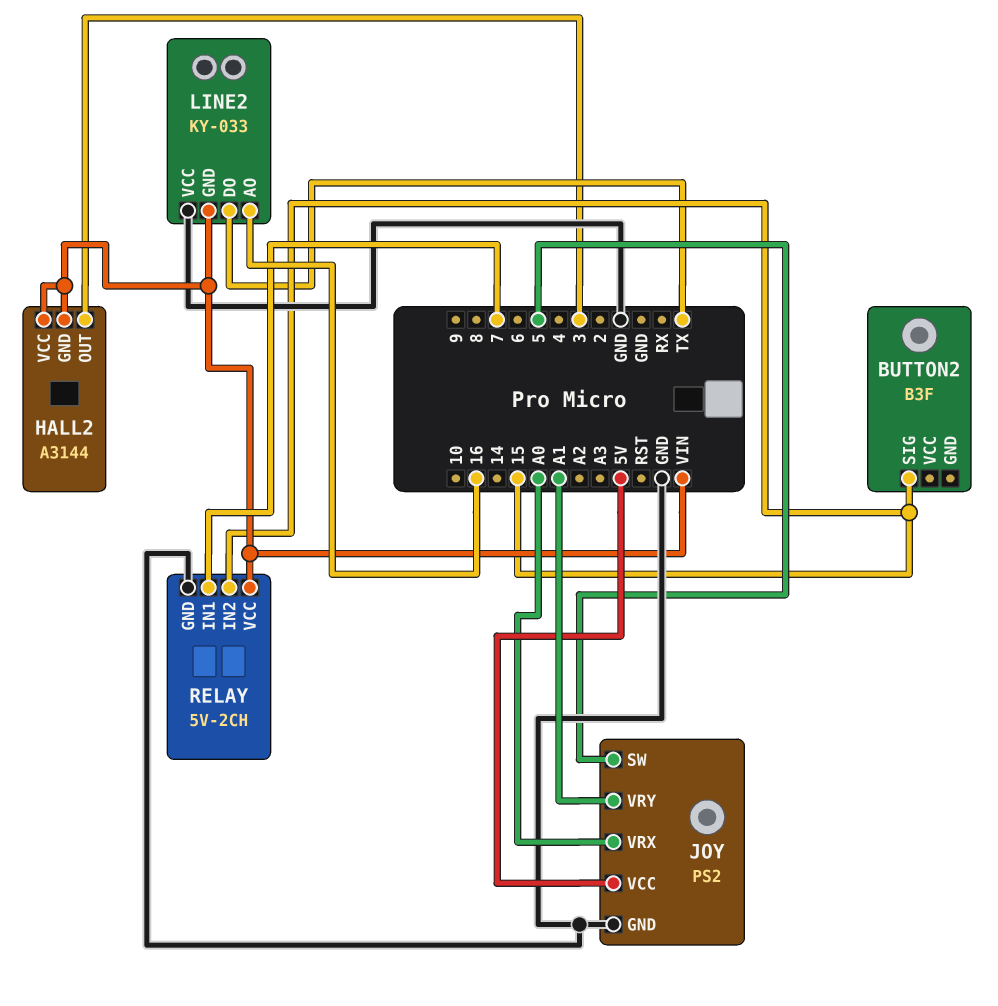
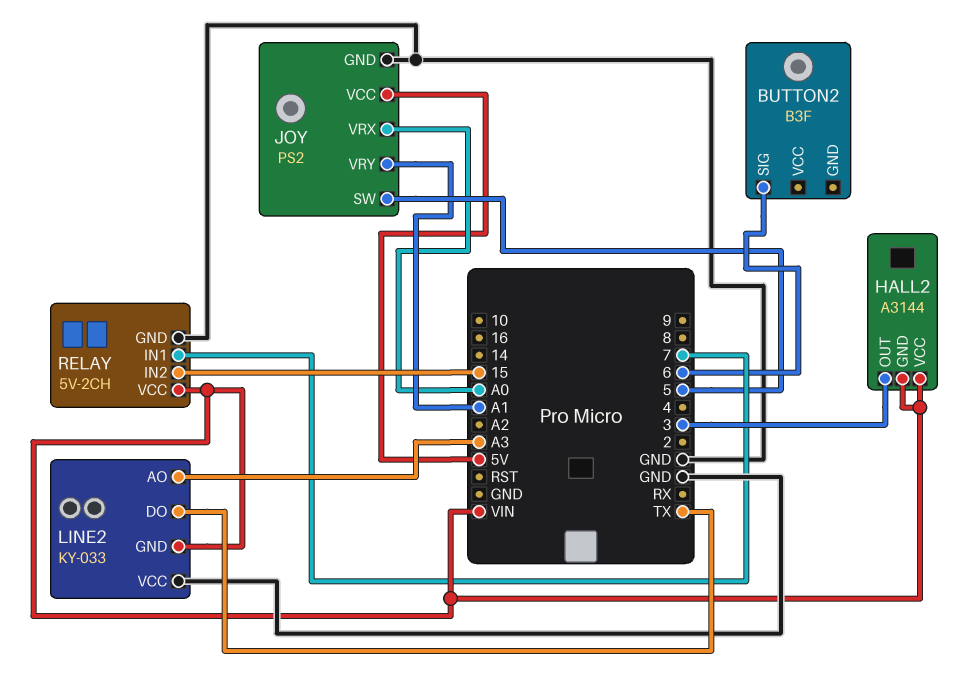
BUTTON2 pin SIG: 15 -> 6
LINE2 pin AO: 16 -> A3

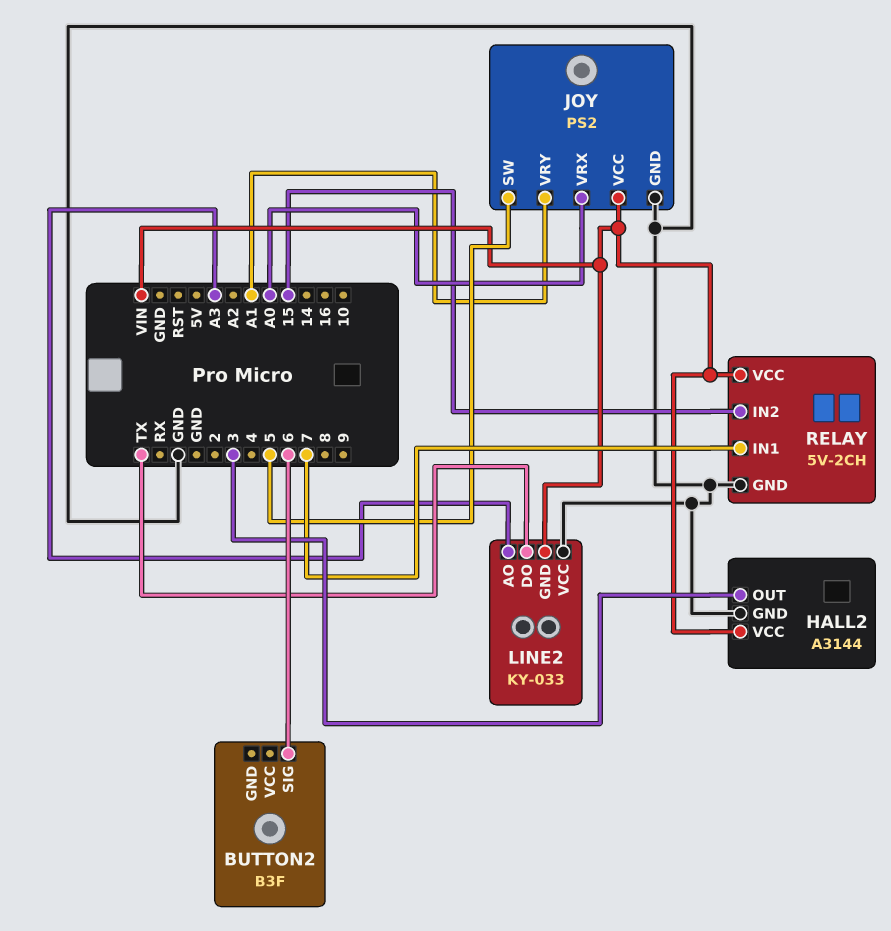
HALL2 pin GND: VIN -> GND
JOY pin VCC: 5V -> VIN

